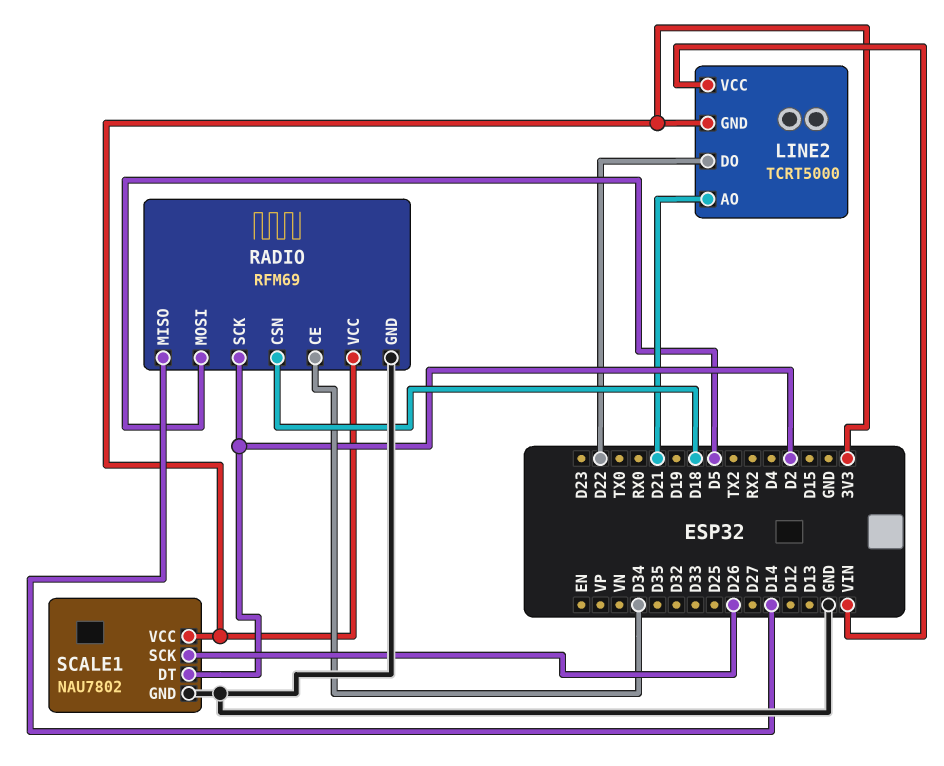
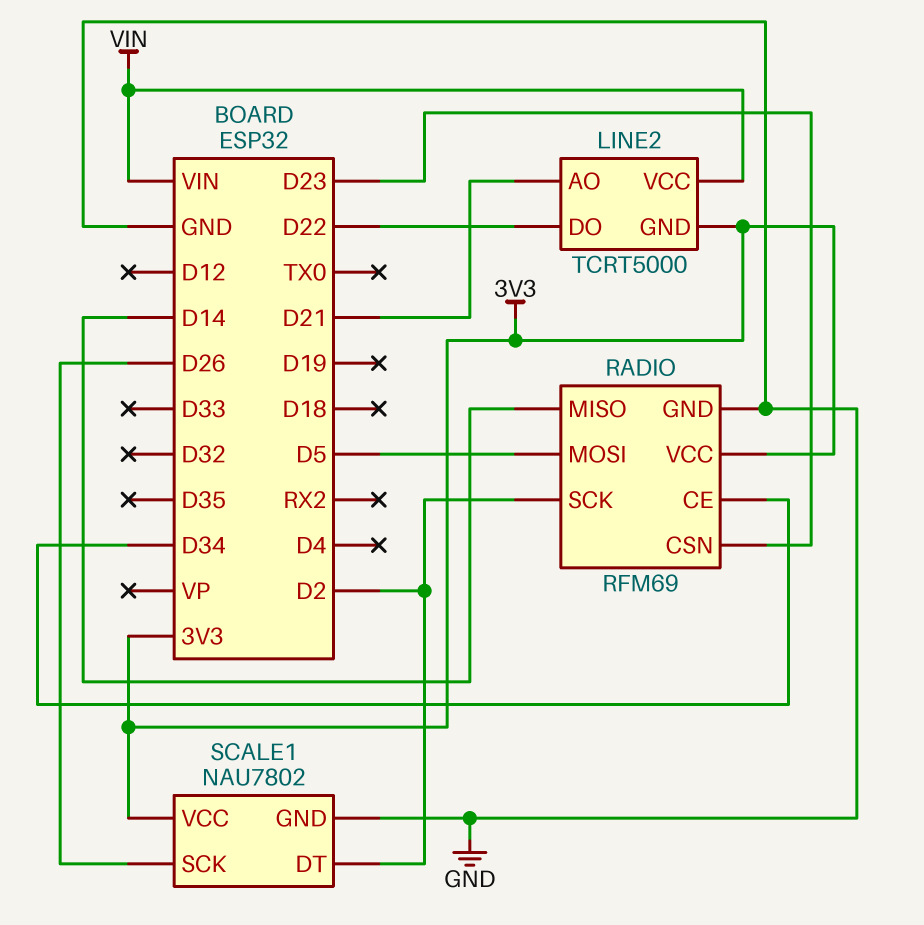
RADIO pin CSN: D18 -> D23

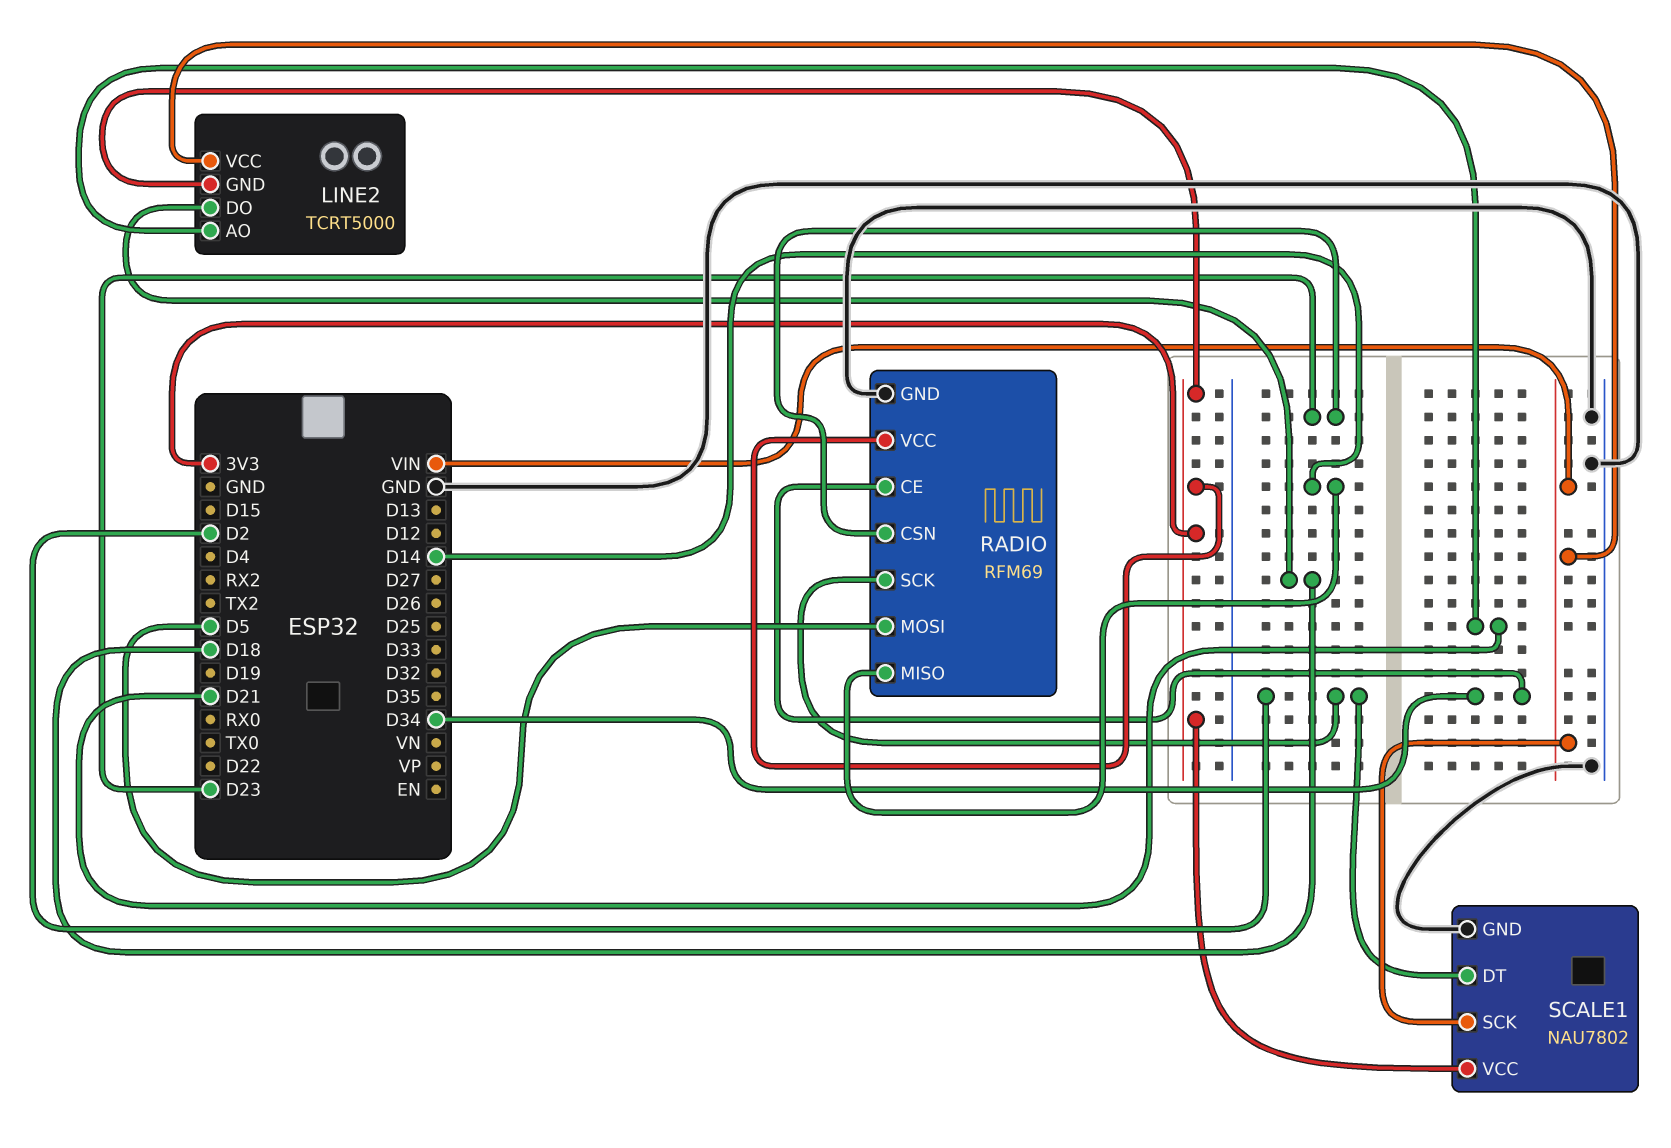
LINE2 pin DO: D22 -> D18
SCALE1 pin SCK: D26 -> VIN

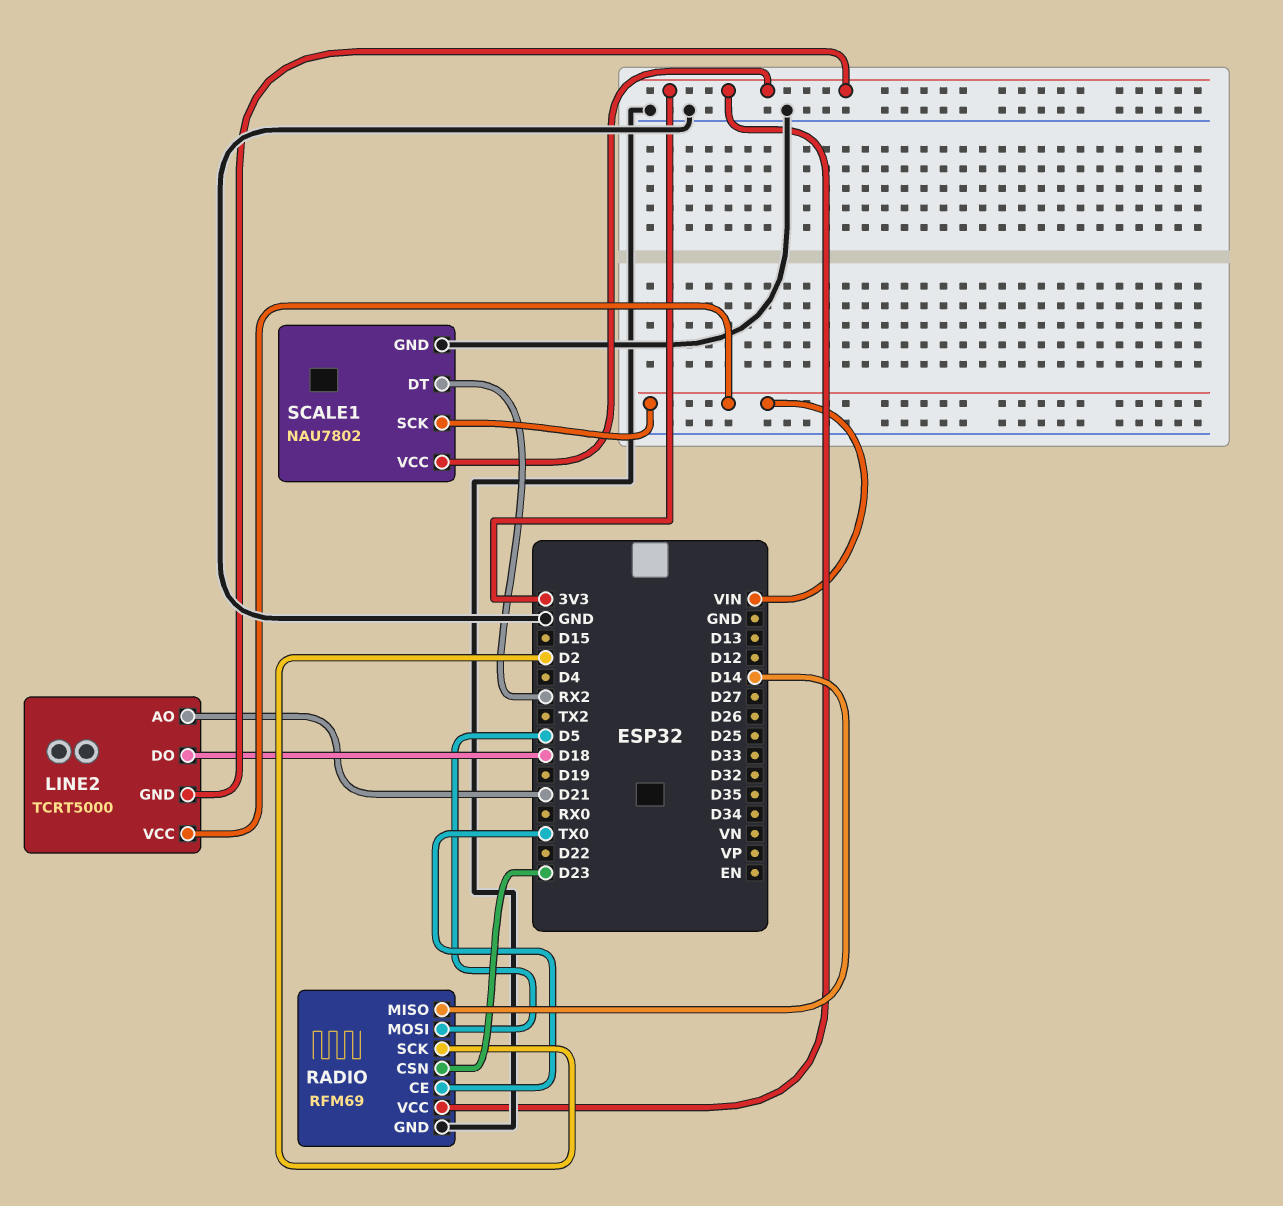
RADIO pin CE: D34 -> TX0
SCALE1 pin DT: D2 -> RX2

